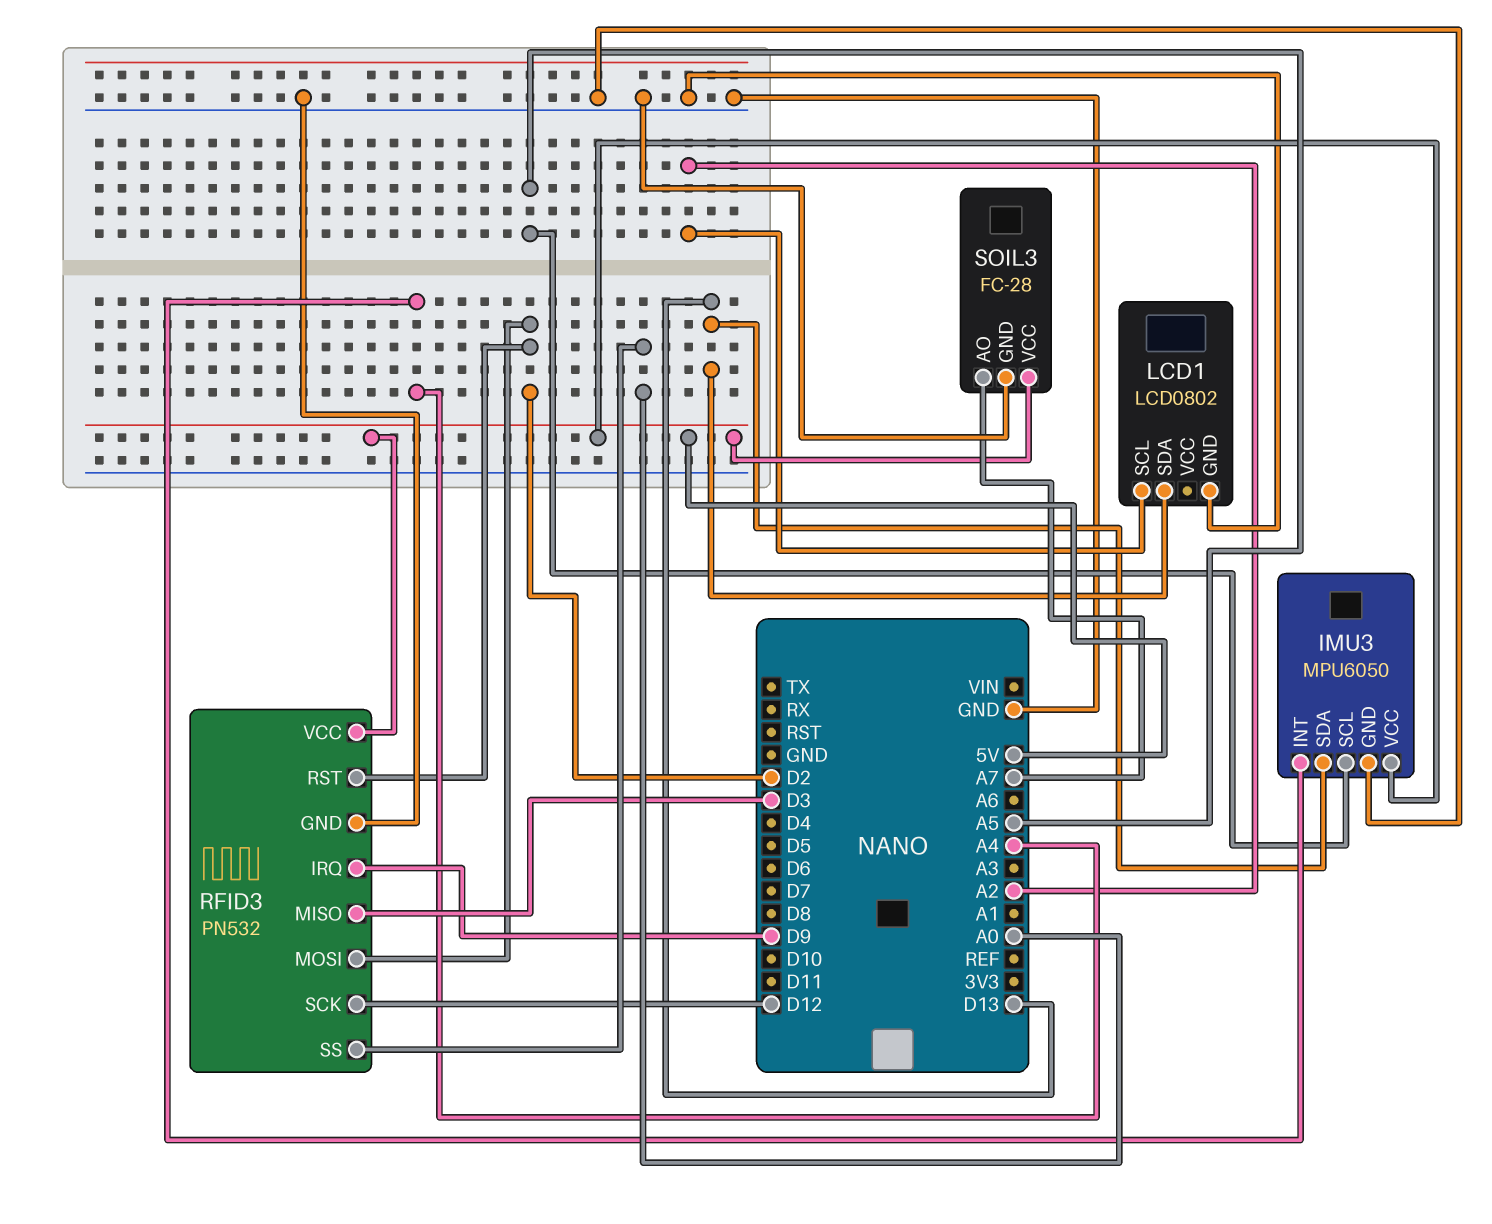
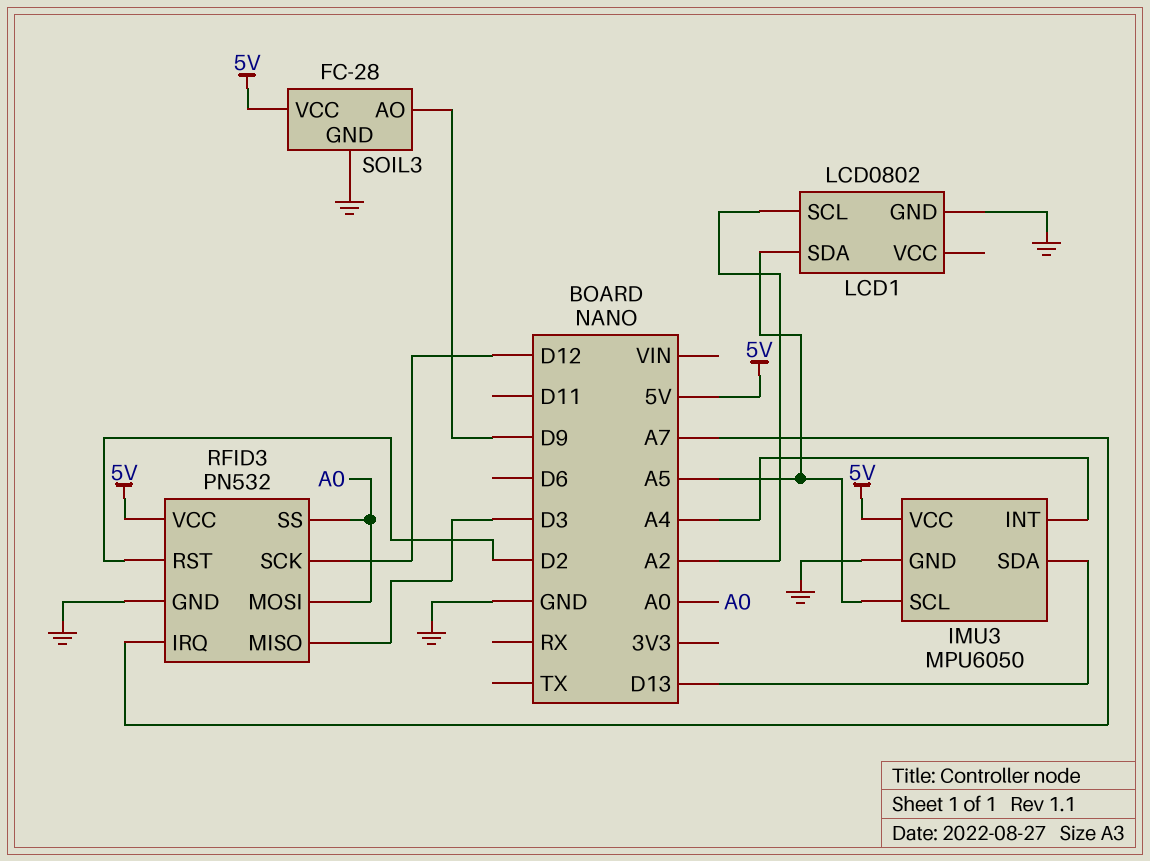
LCD1 pin SDA: D13 -> A5
RFID3 pin IRQ: D9 -> A7
RFID3 pin MOSI: D2 -> A0
SOIL3 pin AO: A7 -> D9

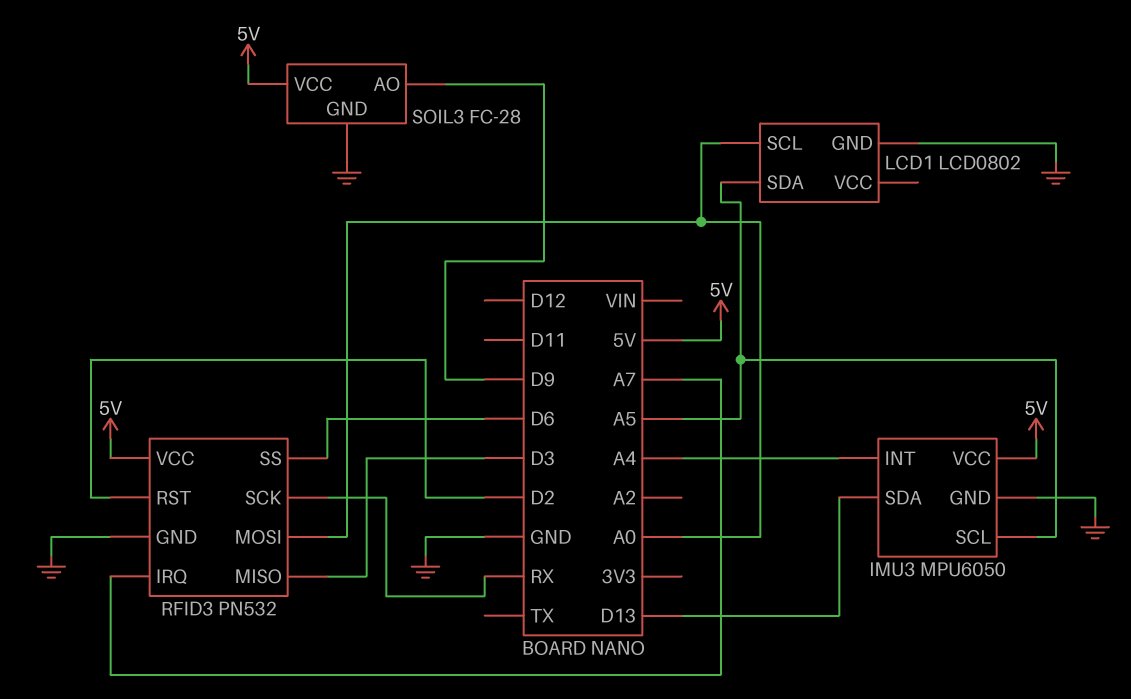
LCD1 pin SCL: A2 -> A0
RFID3 pin SCK: D12 -> RX
RFID3 pin SS: A0 -> D6

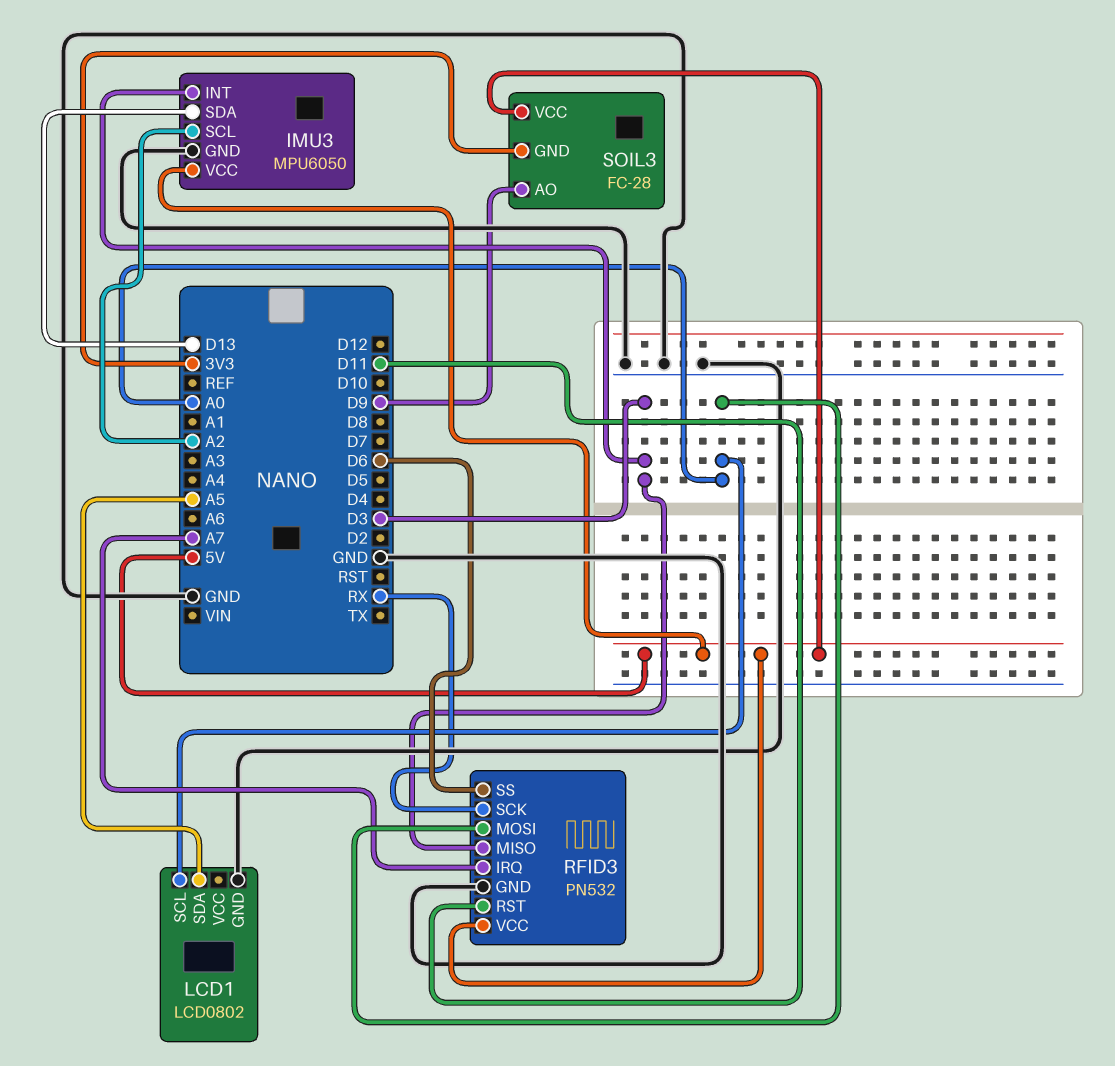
IMU3 pin INT: A4 -> D3
IMU3 pin SCL: A5 -> A2
RFID3 pin RST: D2 -> D11
SOIL3 pin GND: GND -> 3V3

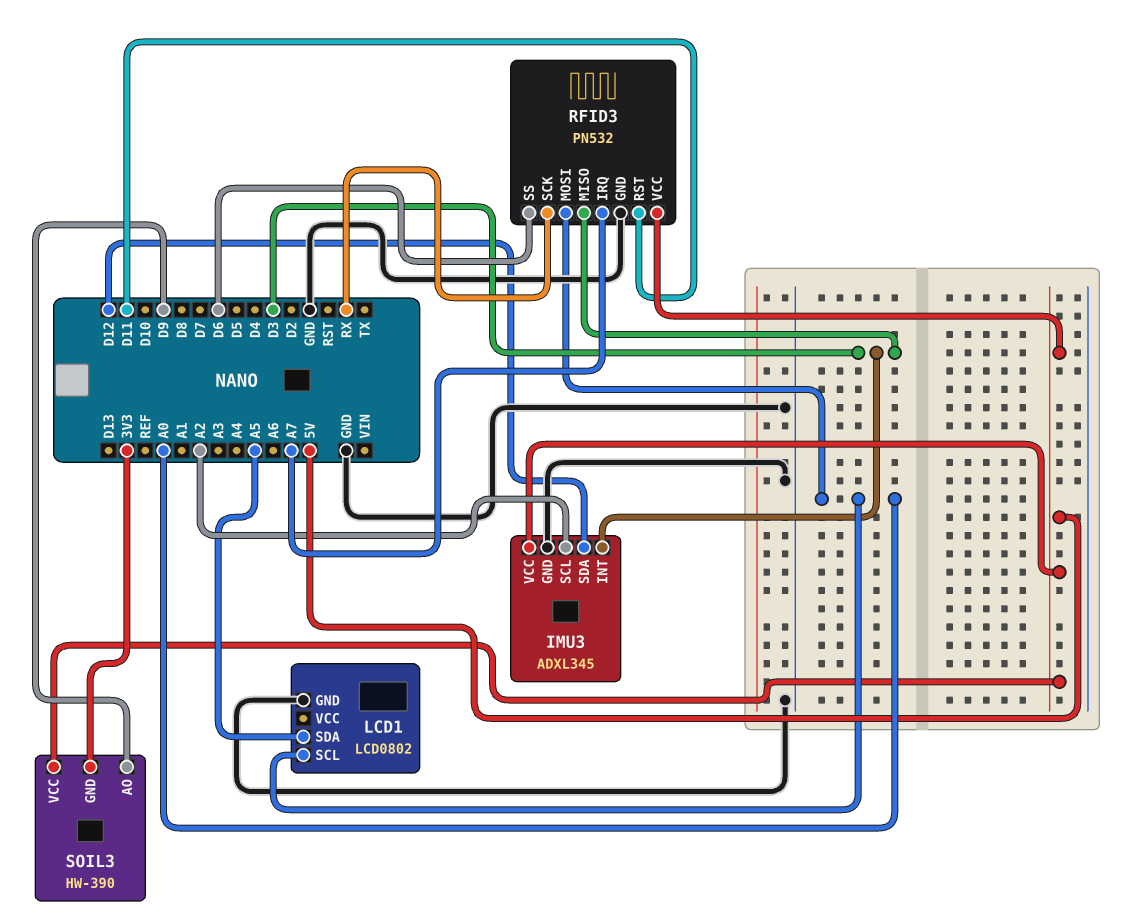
IMU3: MPU6050 -> ADXL345
IMU3 pin SDA: D13 -> D12
SOIL3: FC-28 -> HW-390

